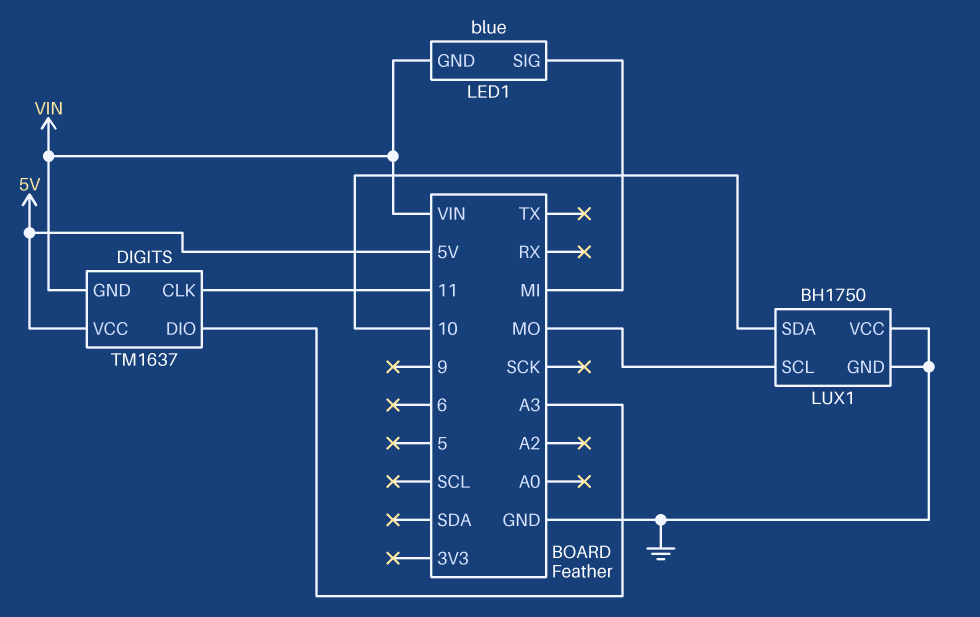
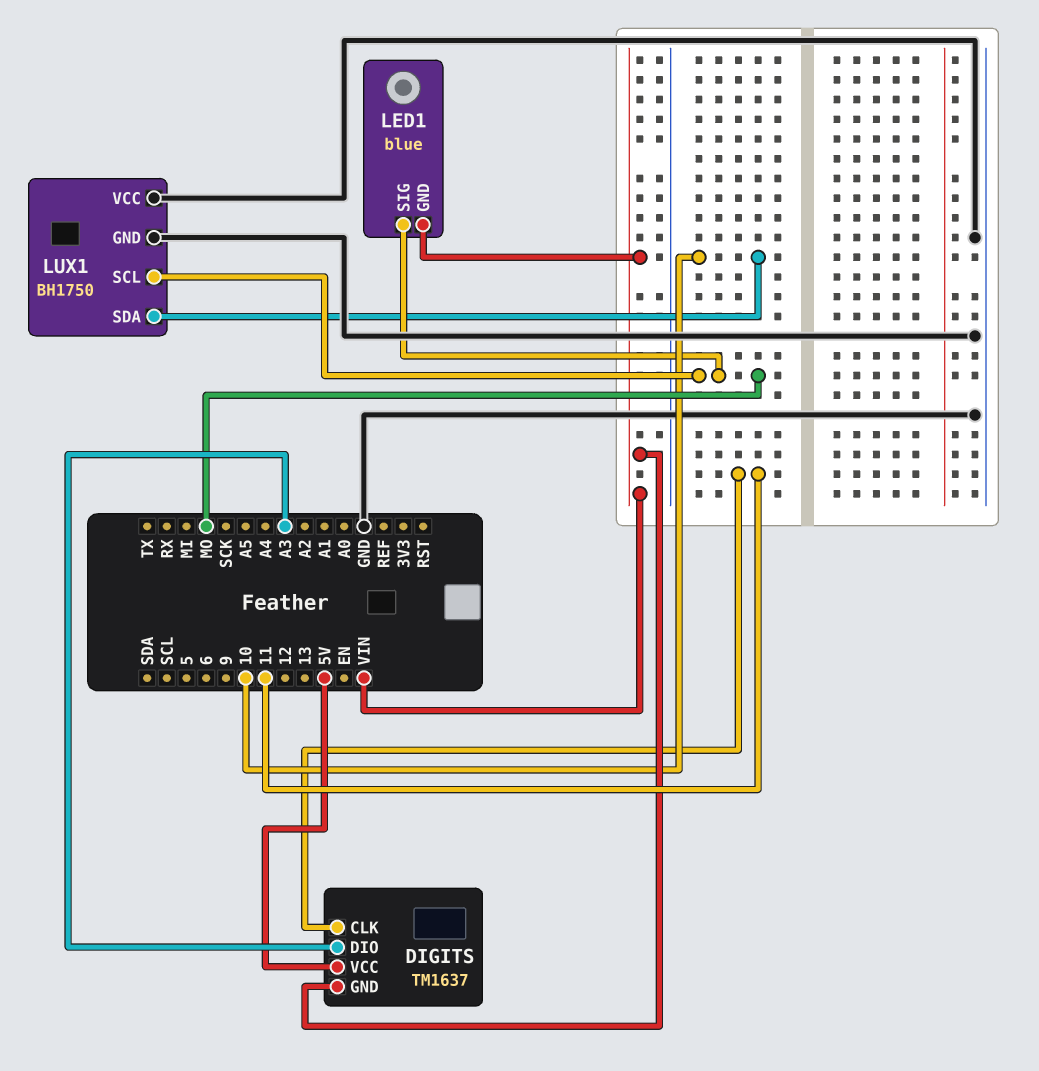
LED1 pin SIG: MI -> MO

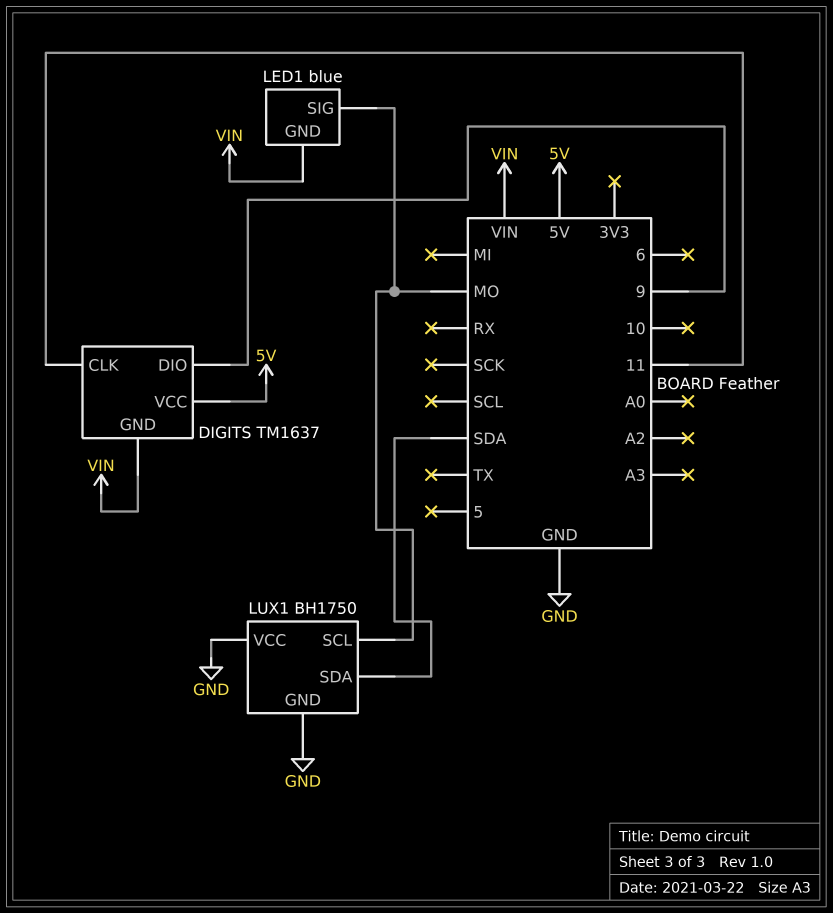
DIGITS pin DIO: A3 -> 9
LUX1 pin SDA: 10 -> SDA

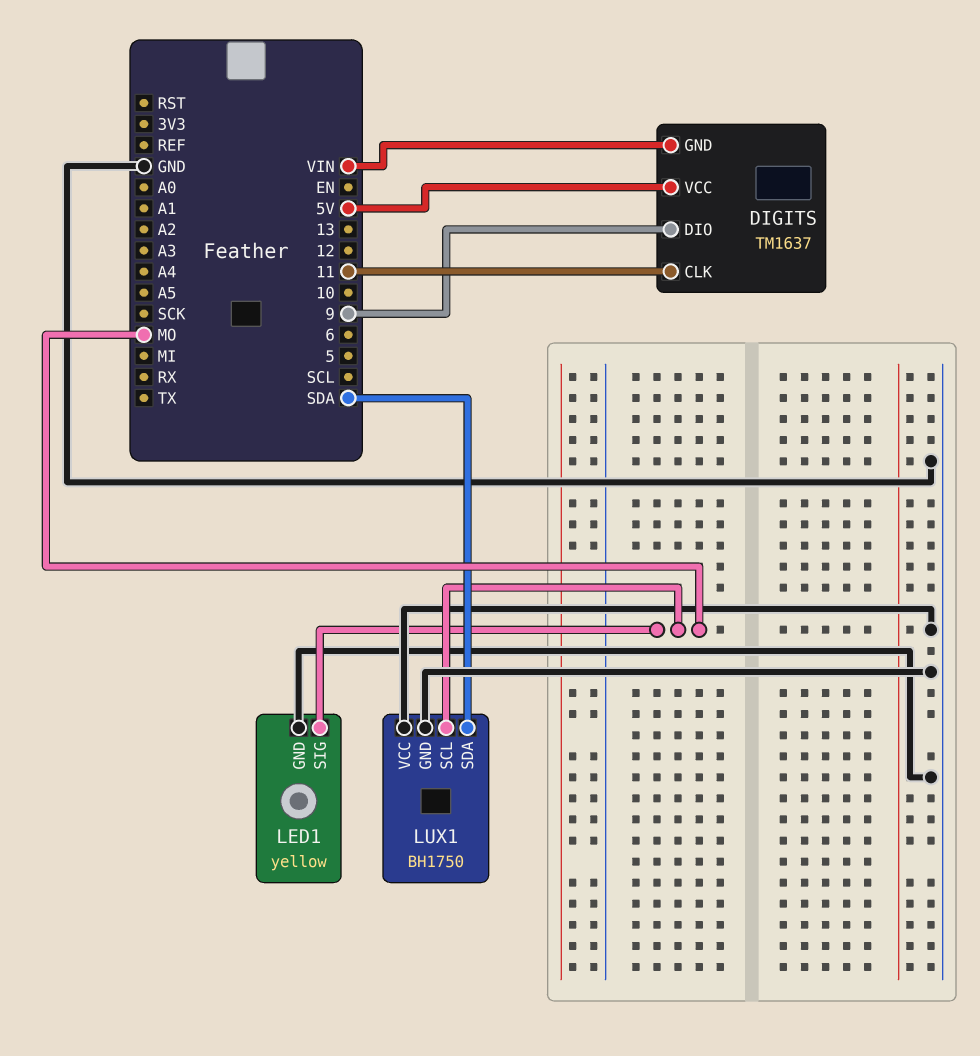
LED1: blue -> yellow
LED1 pin GND: VIN -> GND

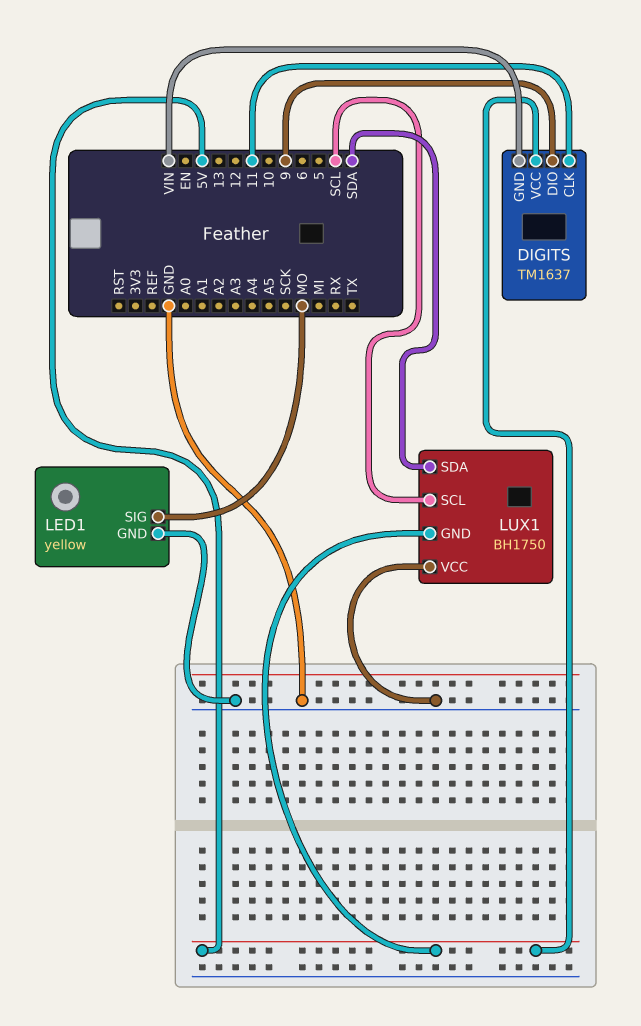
LUX1 pin GND: GND -> 5V
LUX1 pin SCL: MO -> SCL

